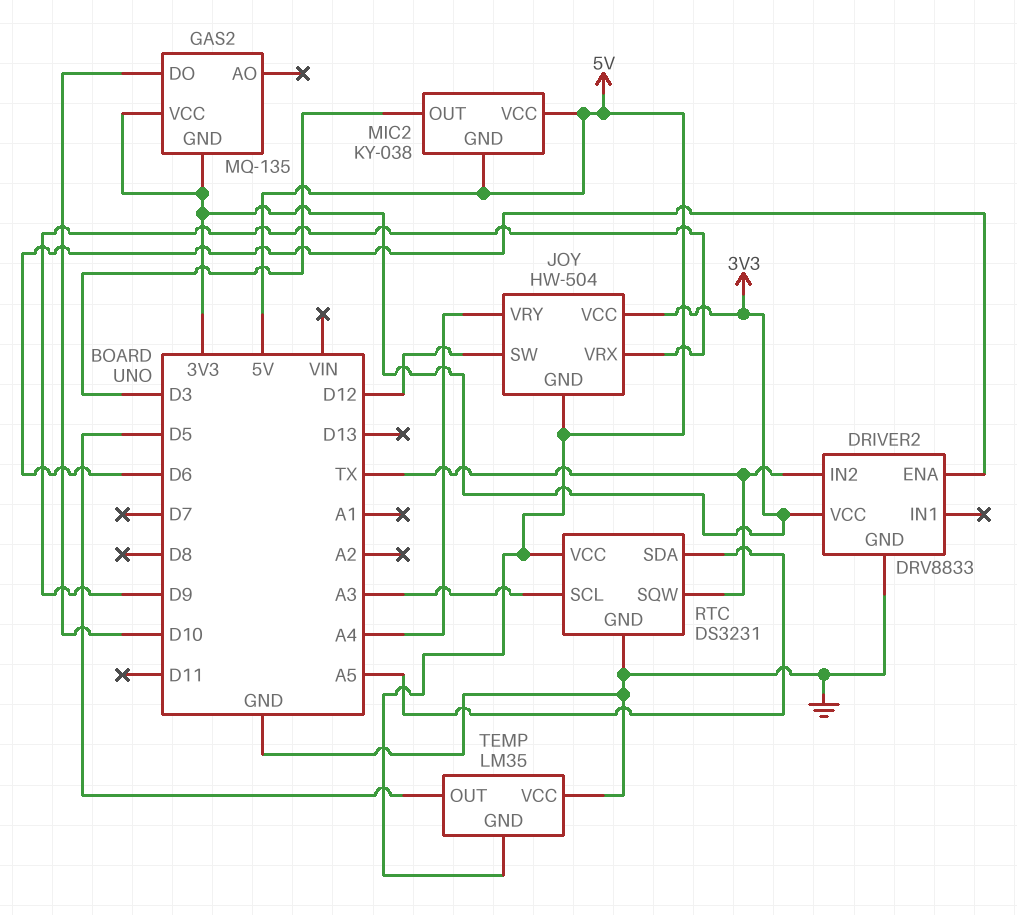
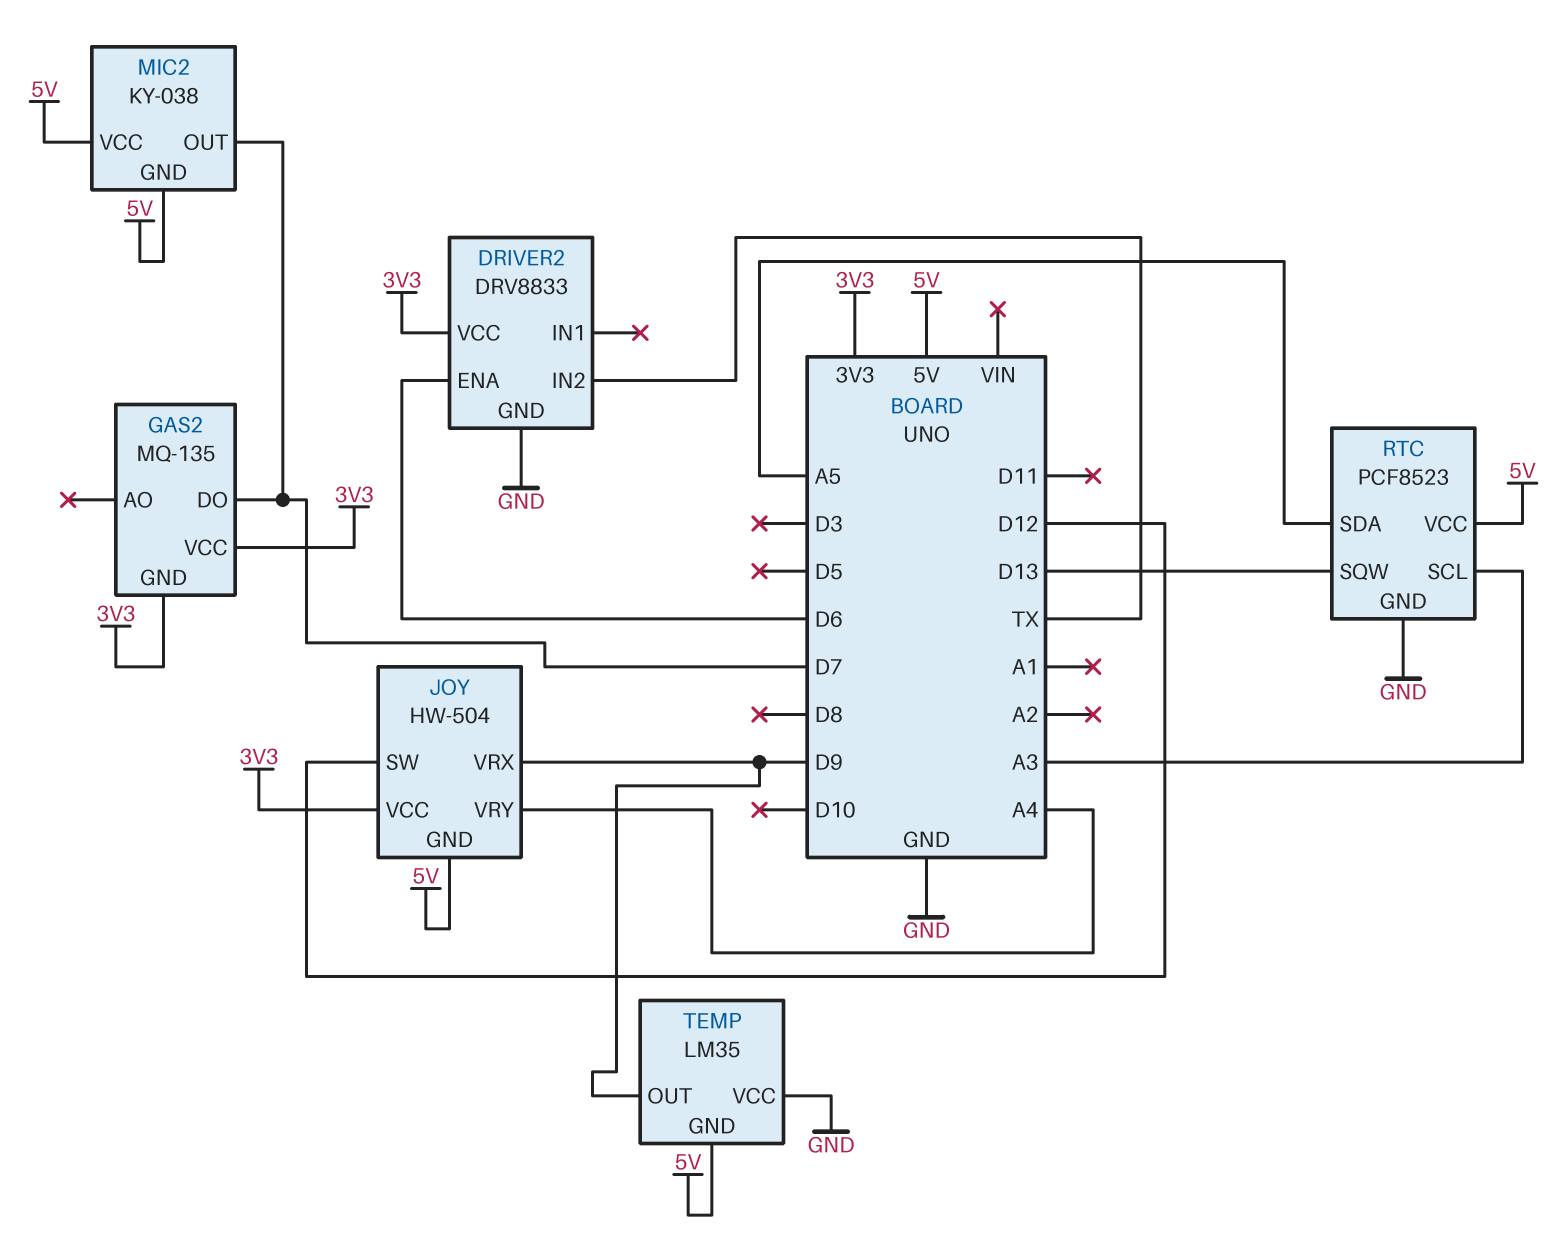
GAS2 pin DO: D10 -> D7
MIC2 pin OUT: D3 -> D7
RTC: DS3231 -> PCF8523
RTC pin SQW: TX -> D13
TEMP pin OUT: D5 -> D9

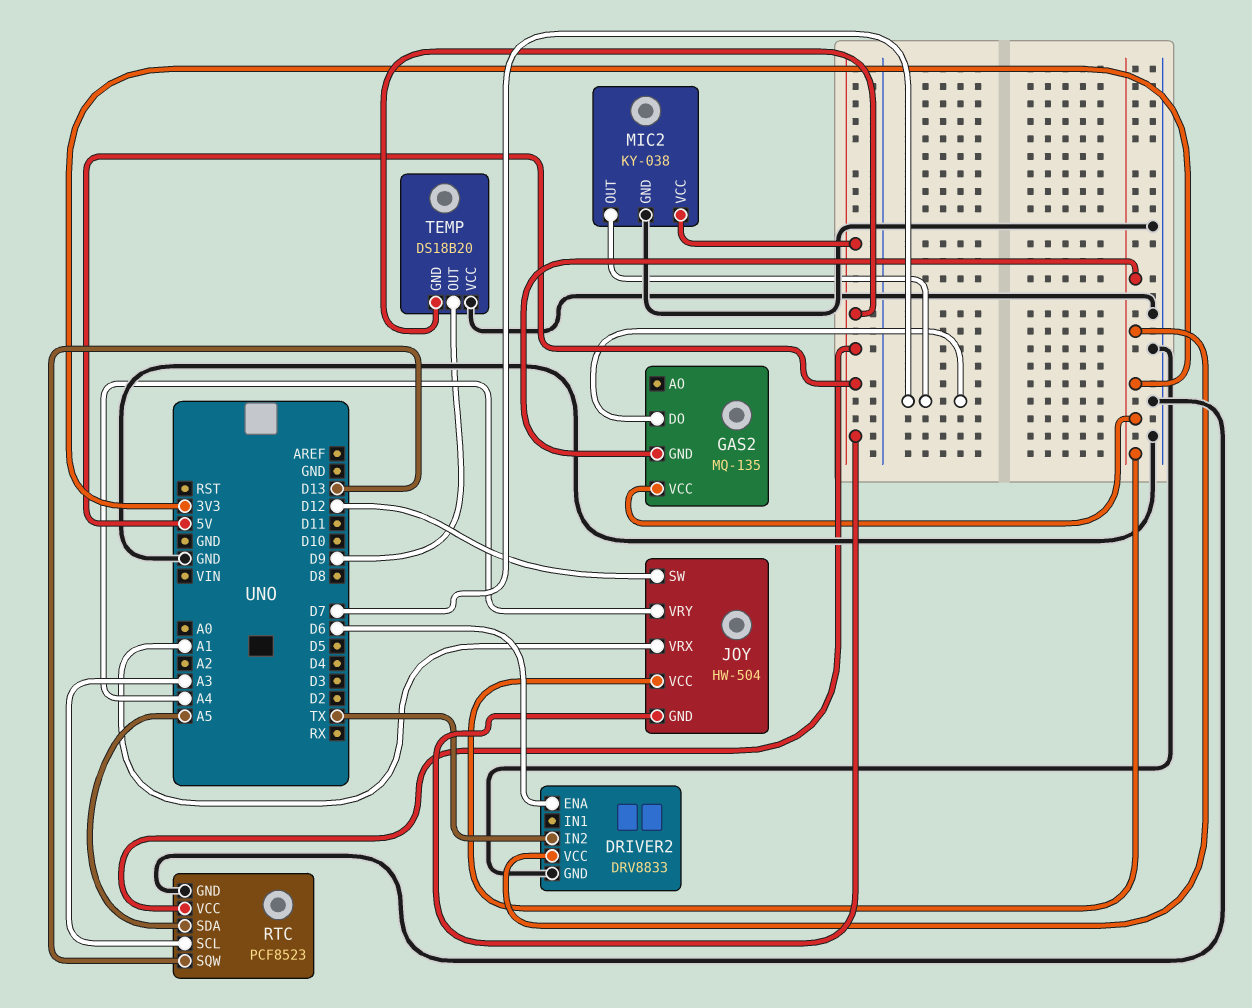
JOY pin VRX: D9 -> A1
MIC2 pin GND: 5V -> GND
TEMP: LM35 -> DS18B20

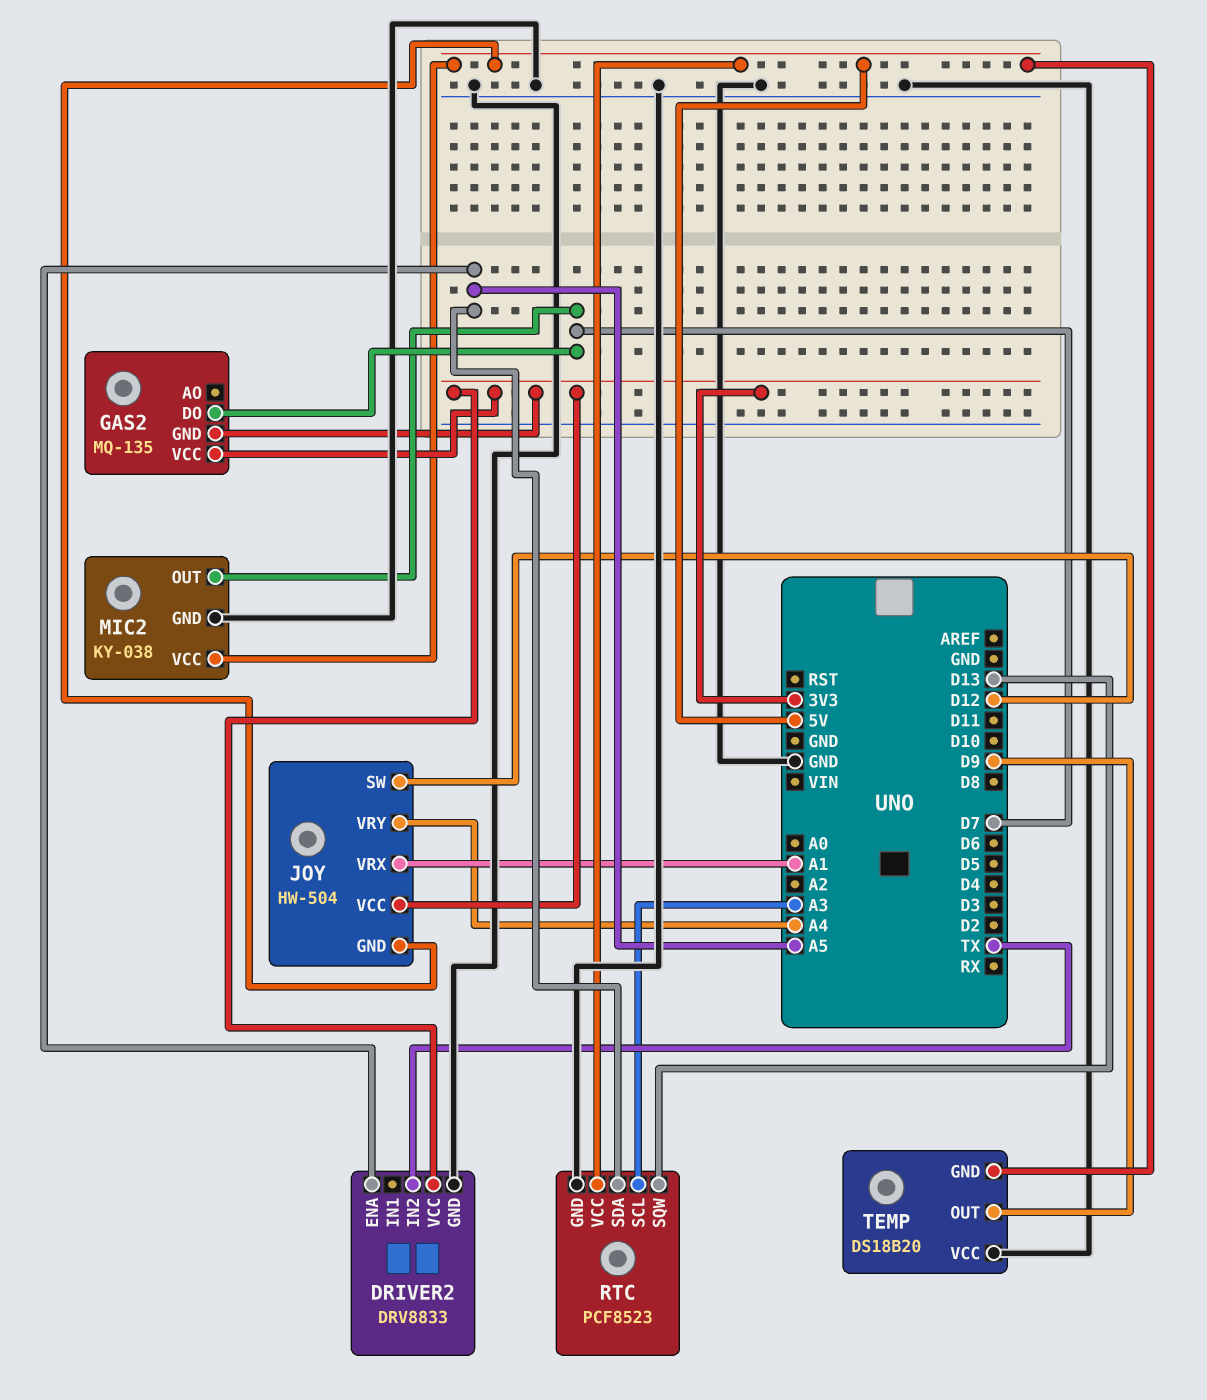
DRIVER2 pin ENA: D6 -> A5

